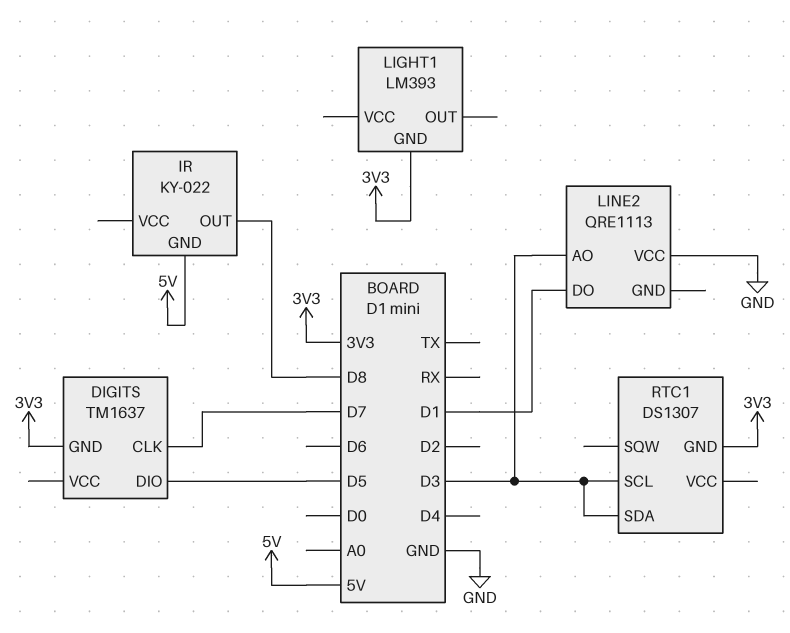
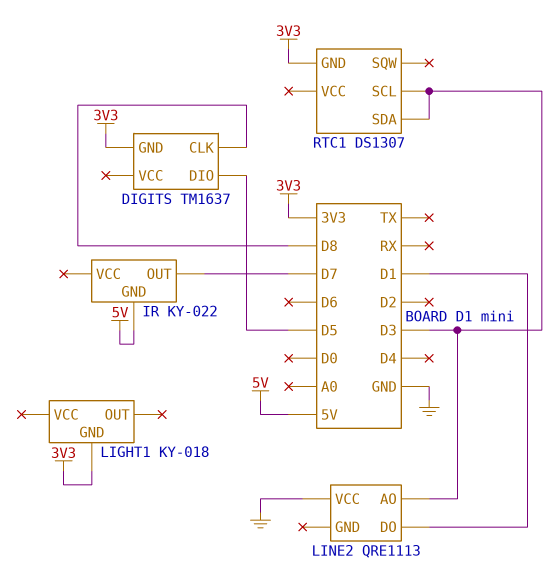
DIGITS pin CLK: D7 -> D8
IR pin OUT: D8 -> D7
LIGHT1: LM393 -> KY-018

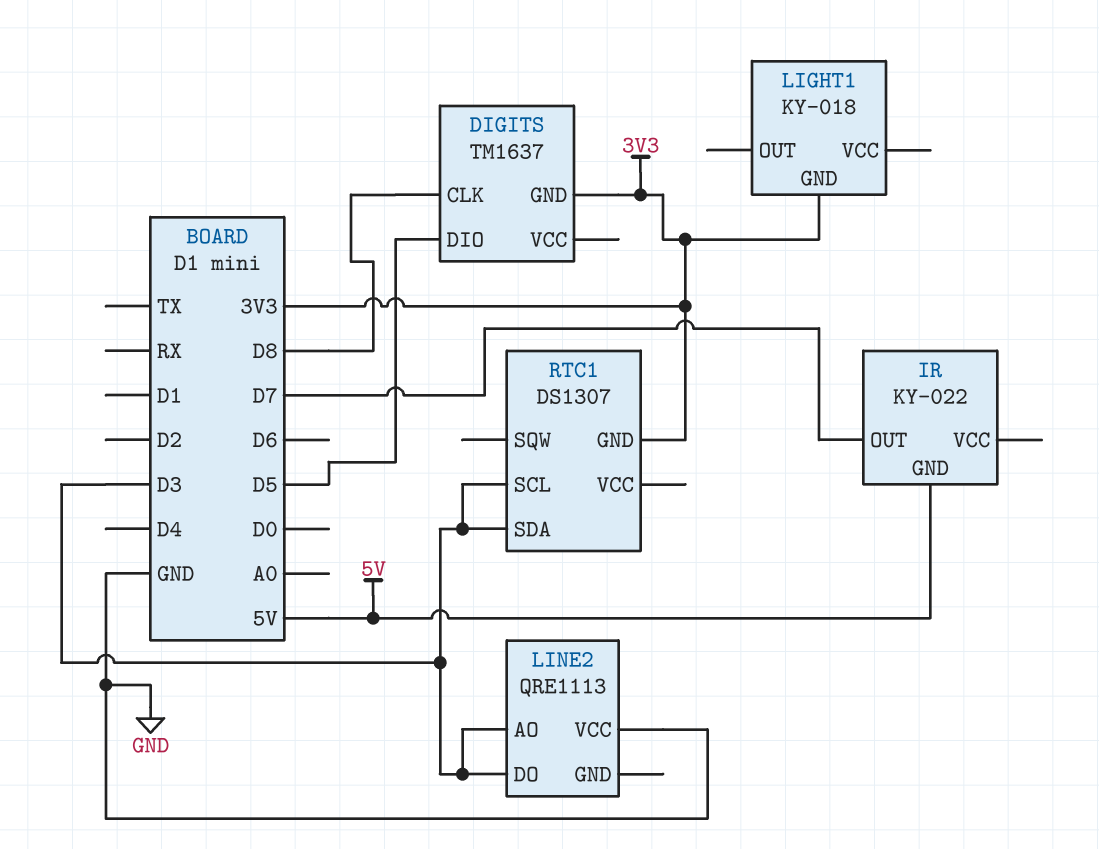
LINE2 pin DO: D1 -> D3

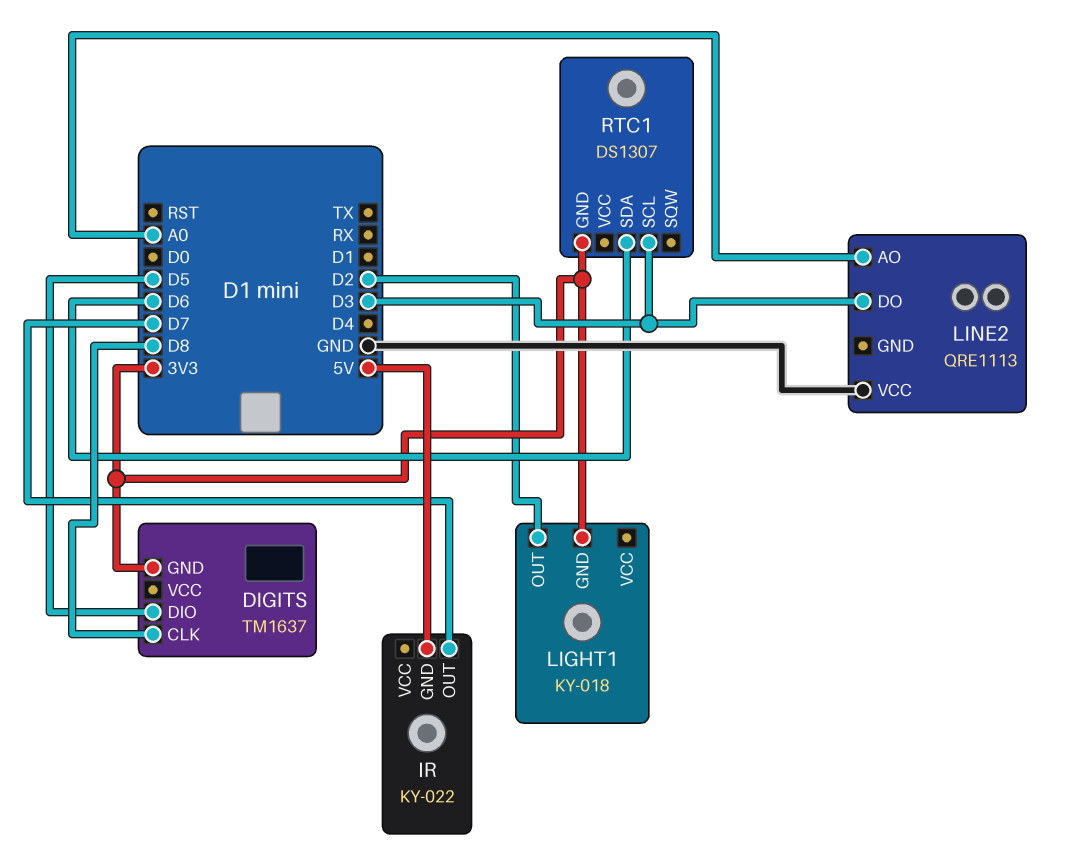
LIGHT1 pin OUT: none -> D2
LINE2 pin AO: D3 -> A0
RTC1 pin SDA: D3 -> D6

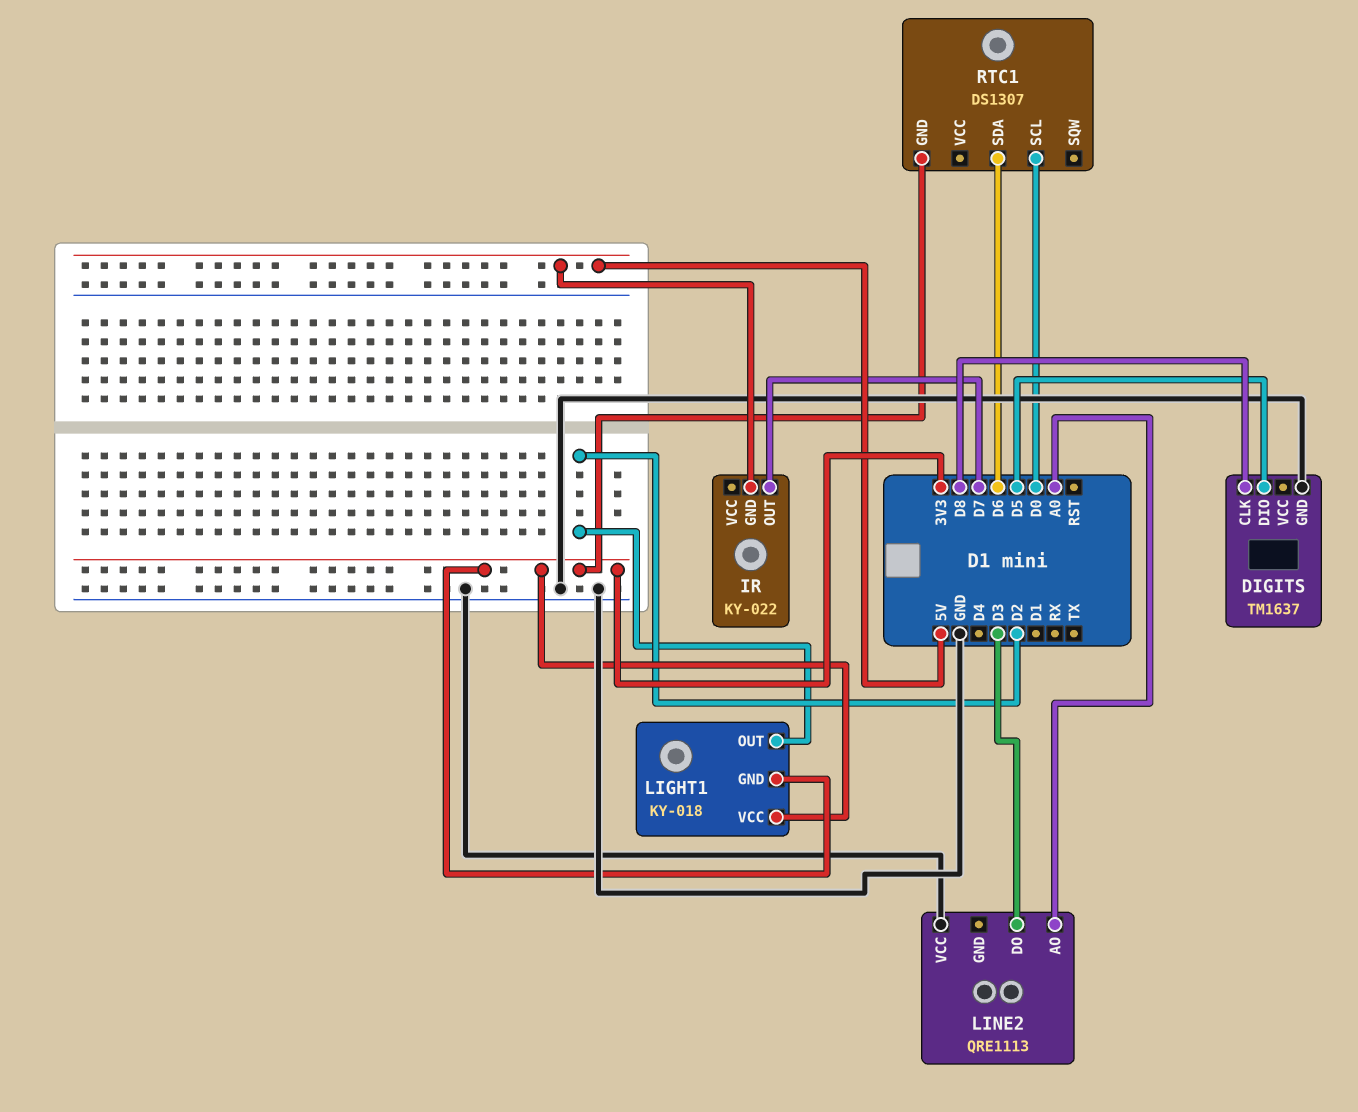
DIGITS pin GND: 3V3 -> GND
LIGHT1 pin VCC: none -> 3V3
RTC1 pin SCL: D3 -> D0

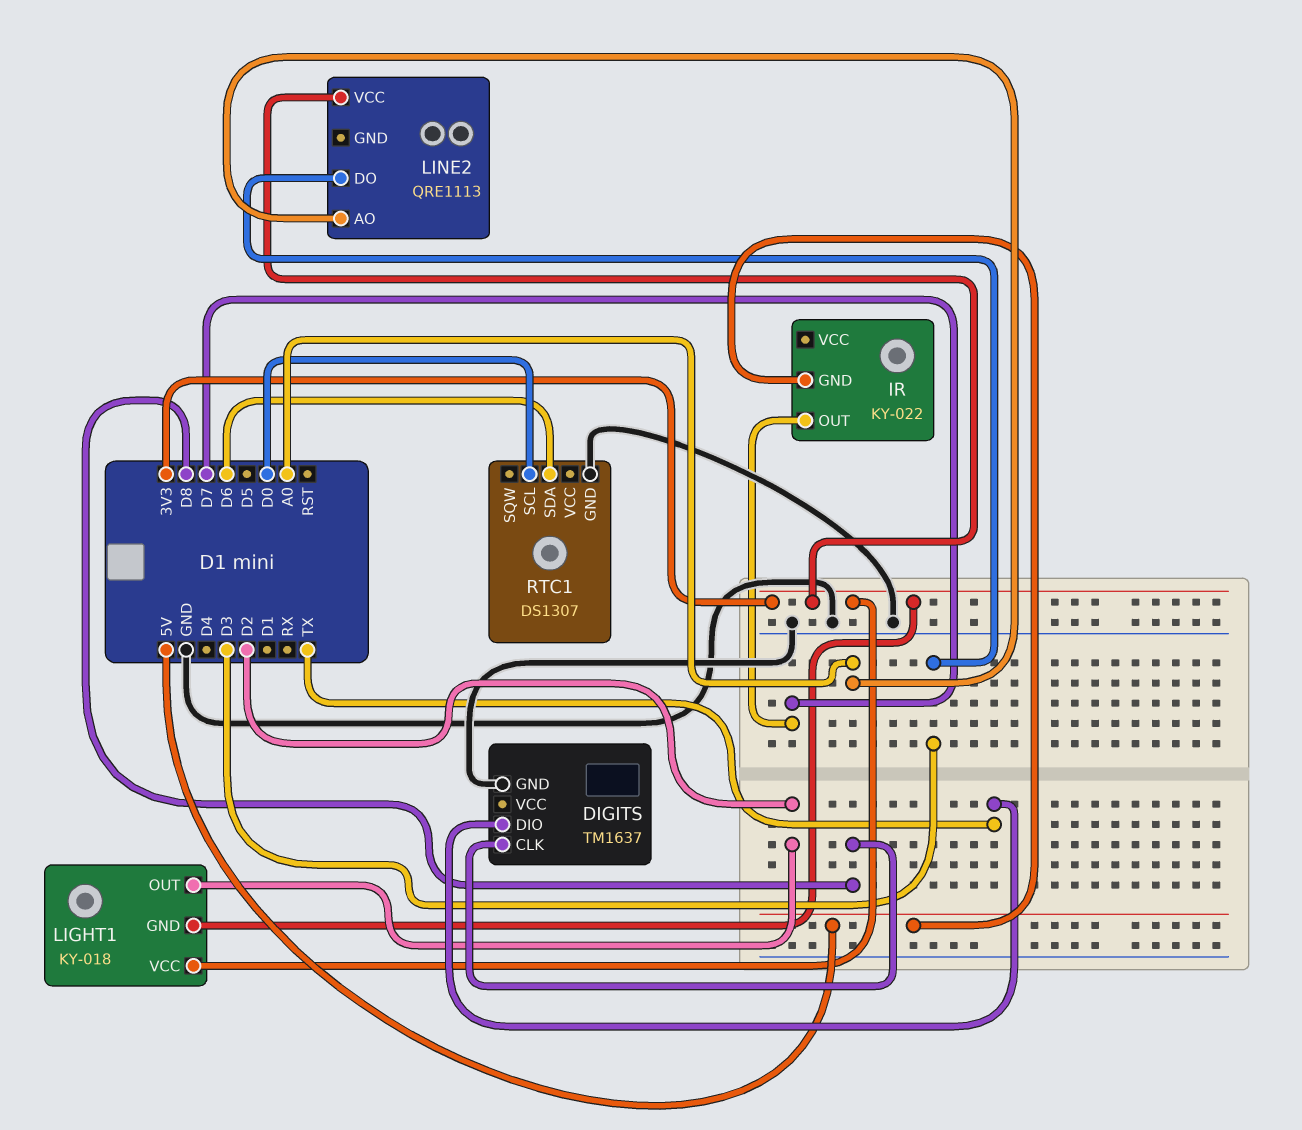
DIGITS pin DIO: D5 -> TX
LINE2 pin VCC: GND -> 3V3
RTC1 pin GND: 3V3 -> GND

